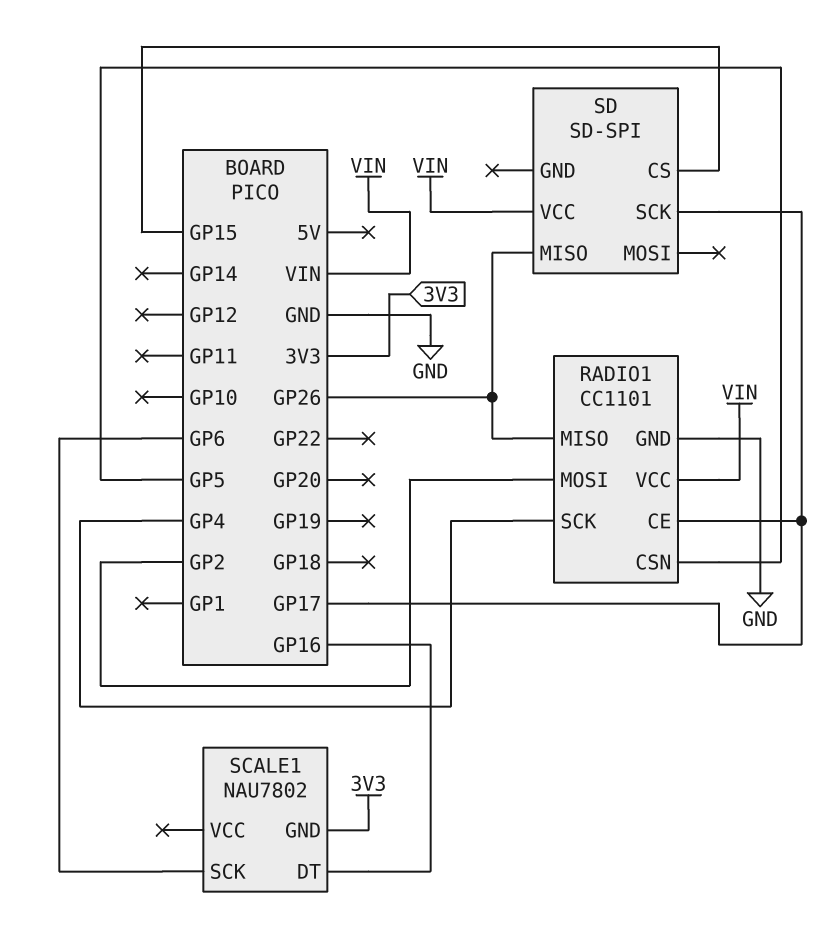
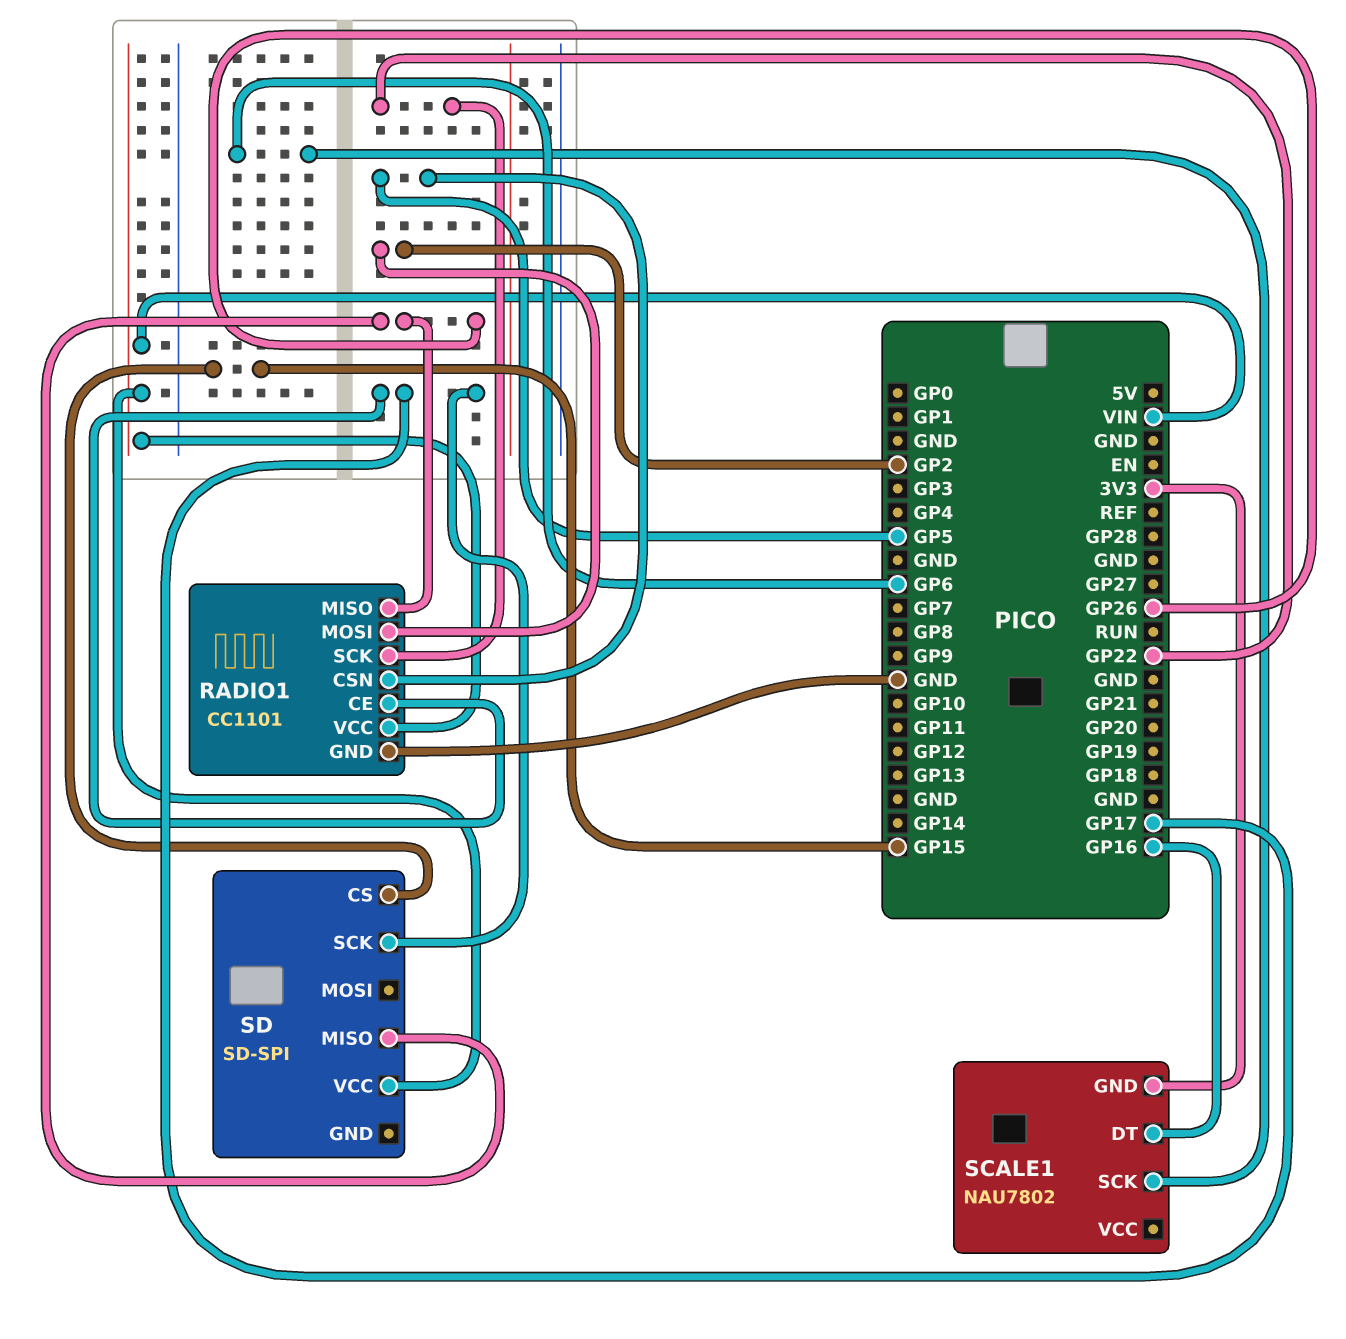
RADIO1 pin SCK: GP4 -> GP22

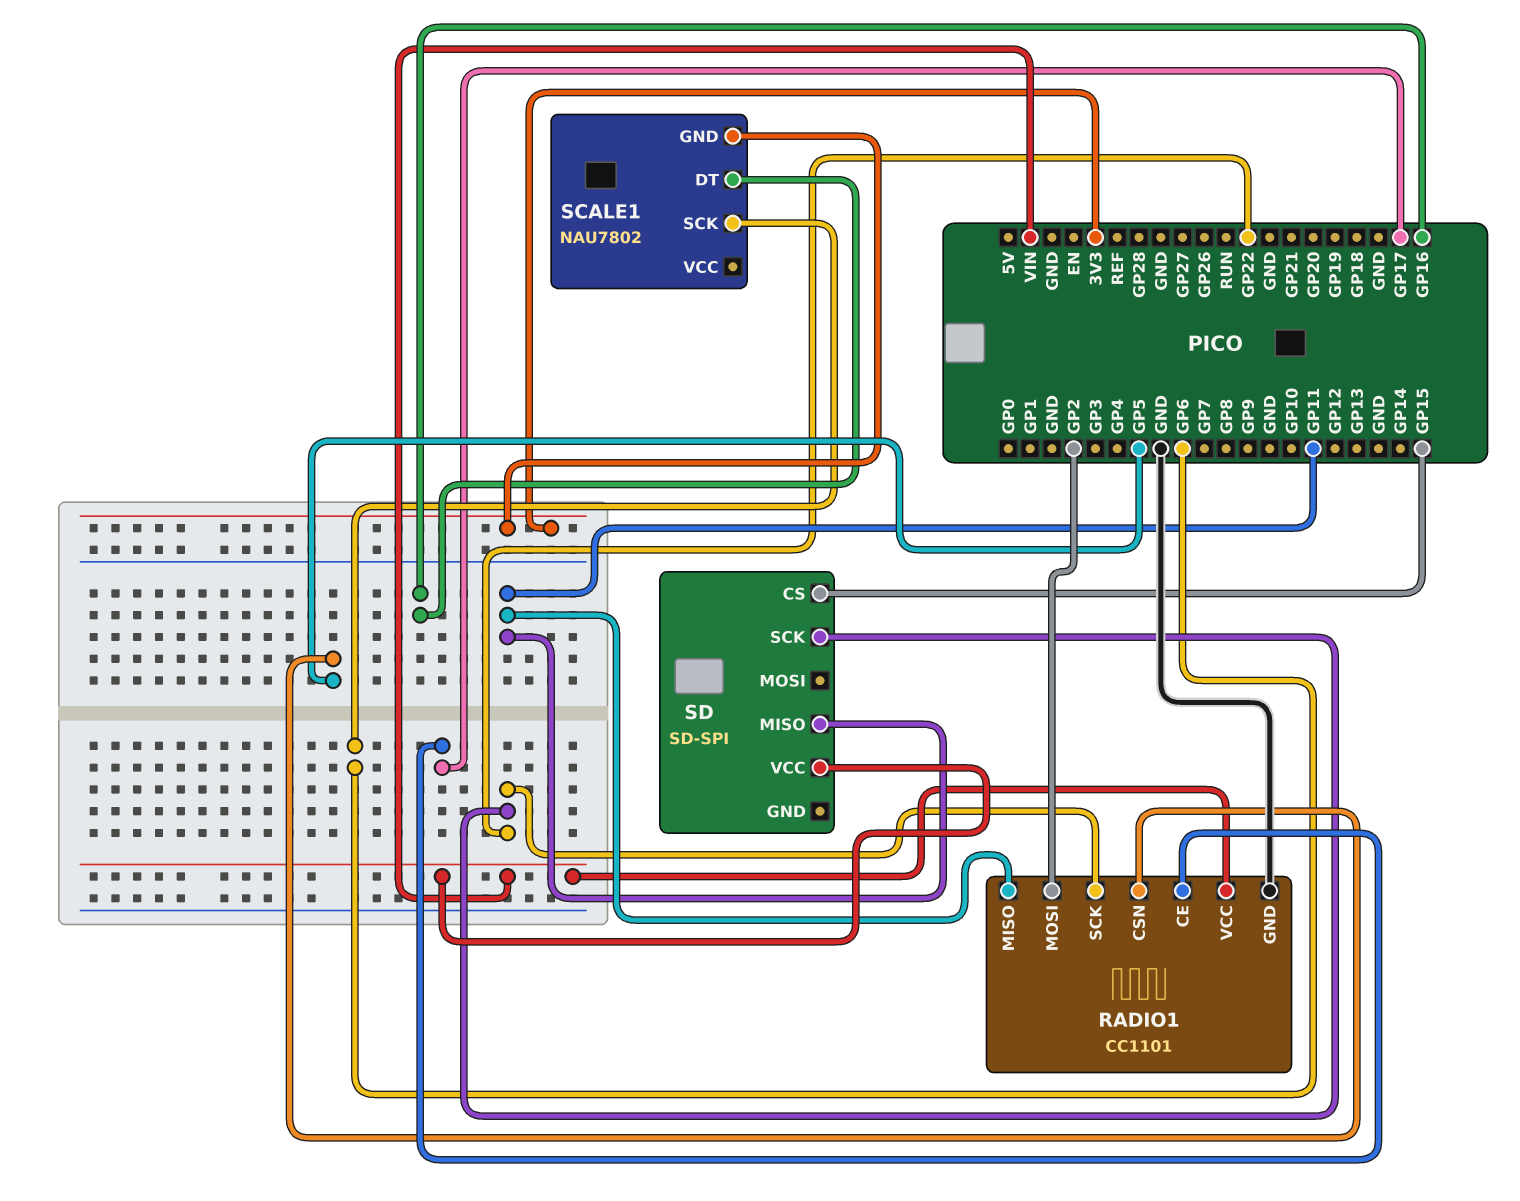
RADIO1 pin MISO: GP26 -> GP11
SD pin MISO: GP26 -> GP11
SD pin SCK: GP17 -> GP22

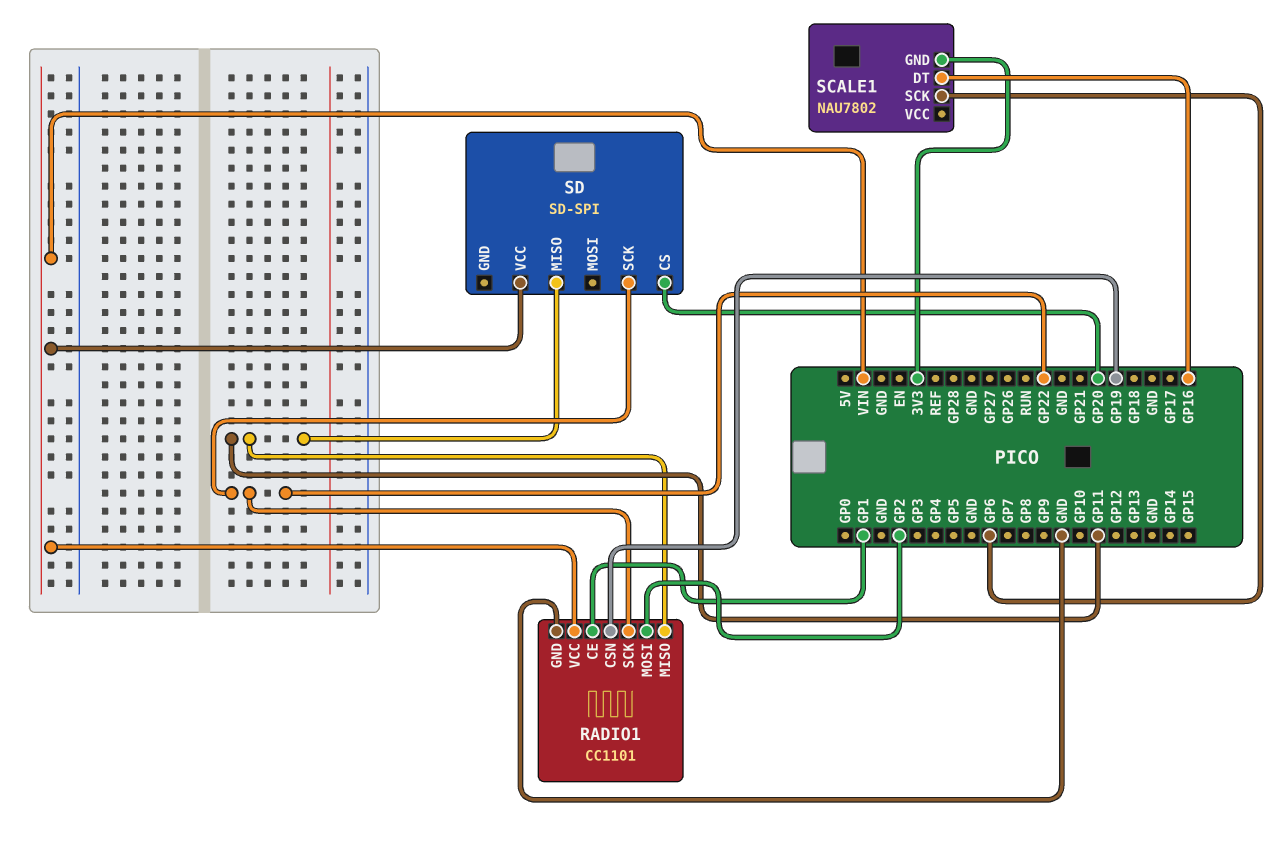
RADIO1 pin CE: GP17 -> GP1
RADIO1 pin CSN: GP5 -> GP19
SD pin CS: GP15 -> GP20

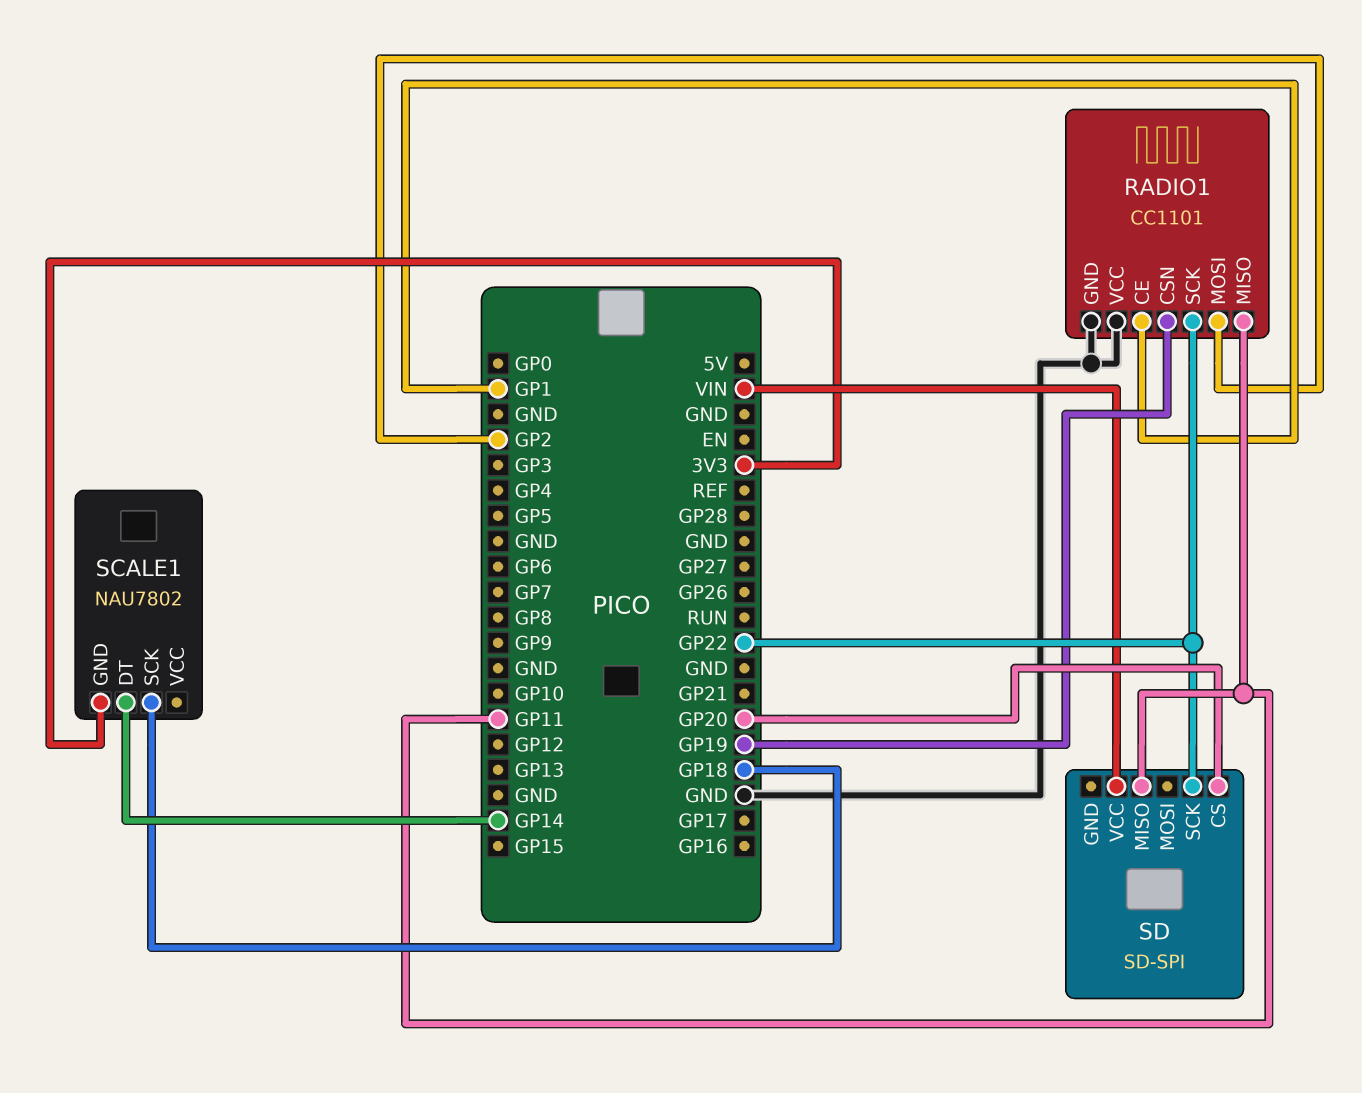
RADIO1 pin VCC: VIN -> GND
SCALE1 pin DT: GP16 -> GP14
SCALE1 pin SCK: GP6 -> GP18

